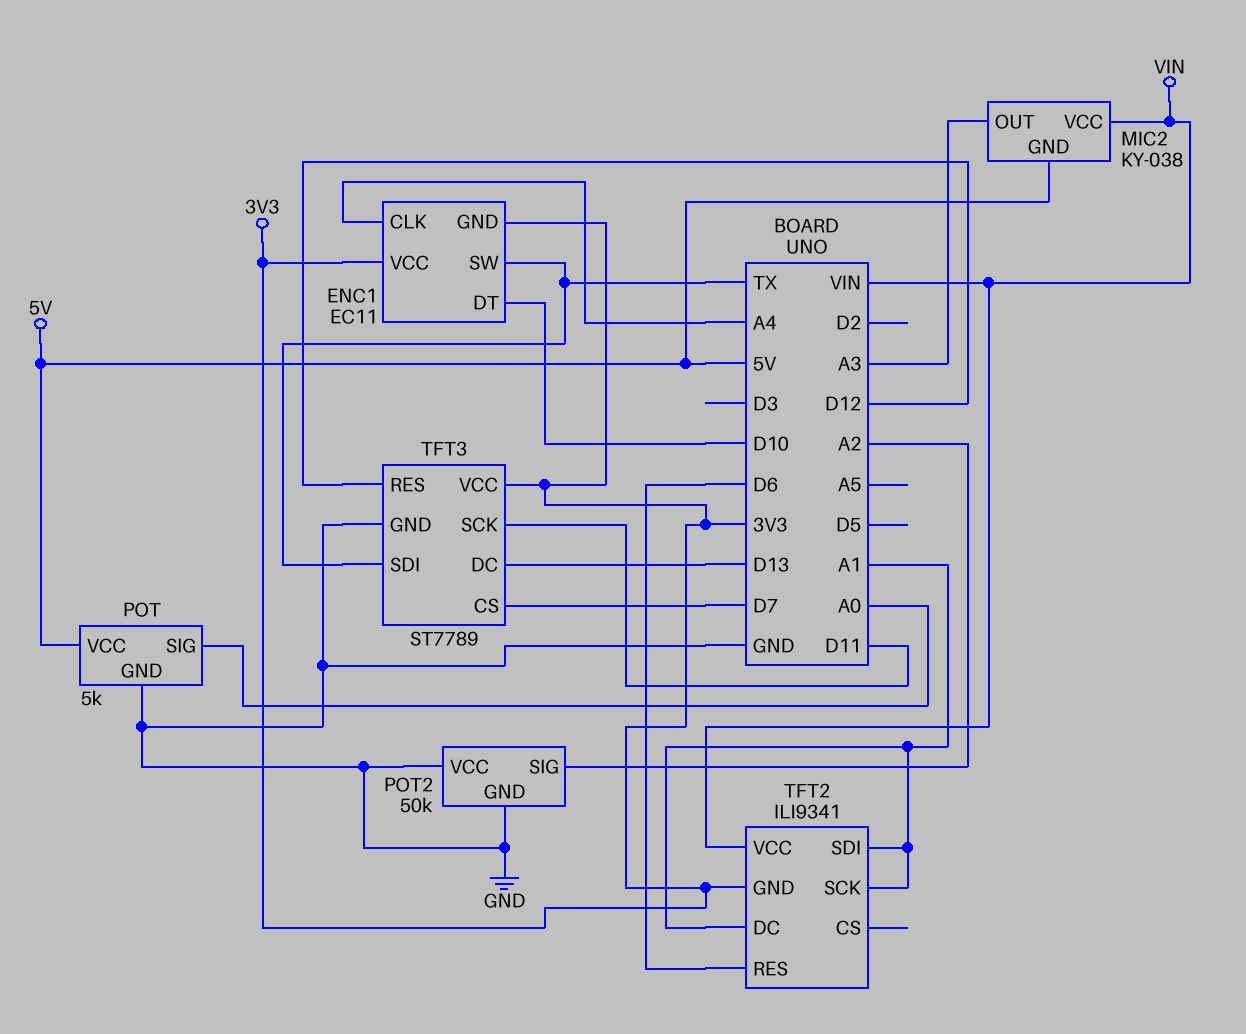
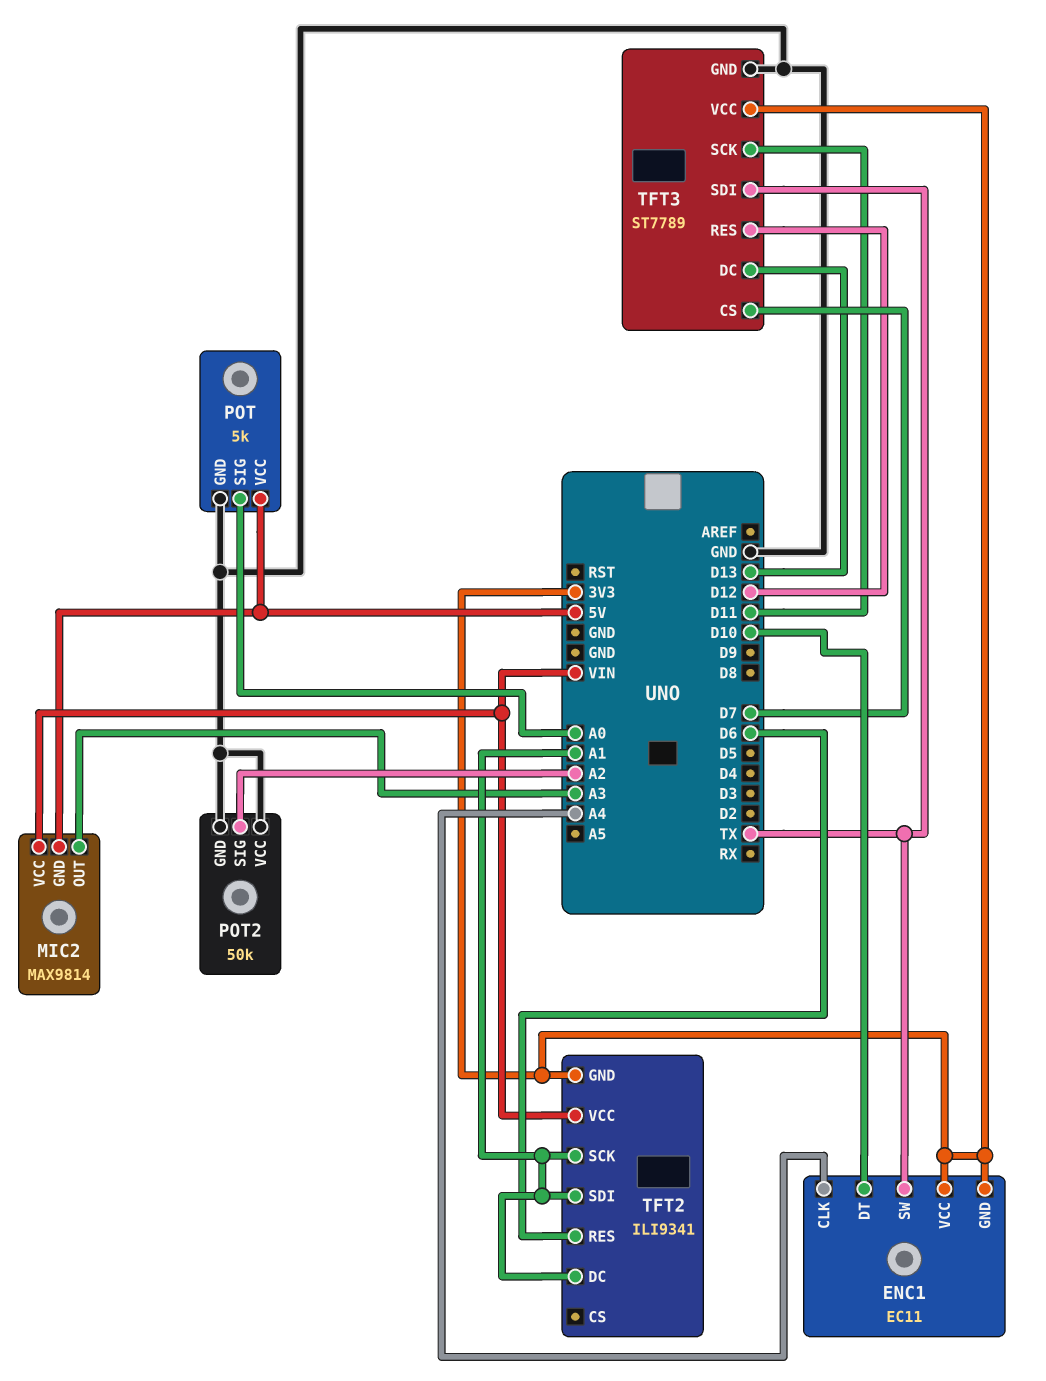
MIC2: KY-038 -> MAX9814

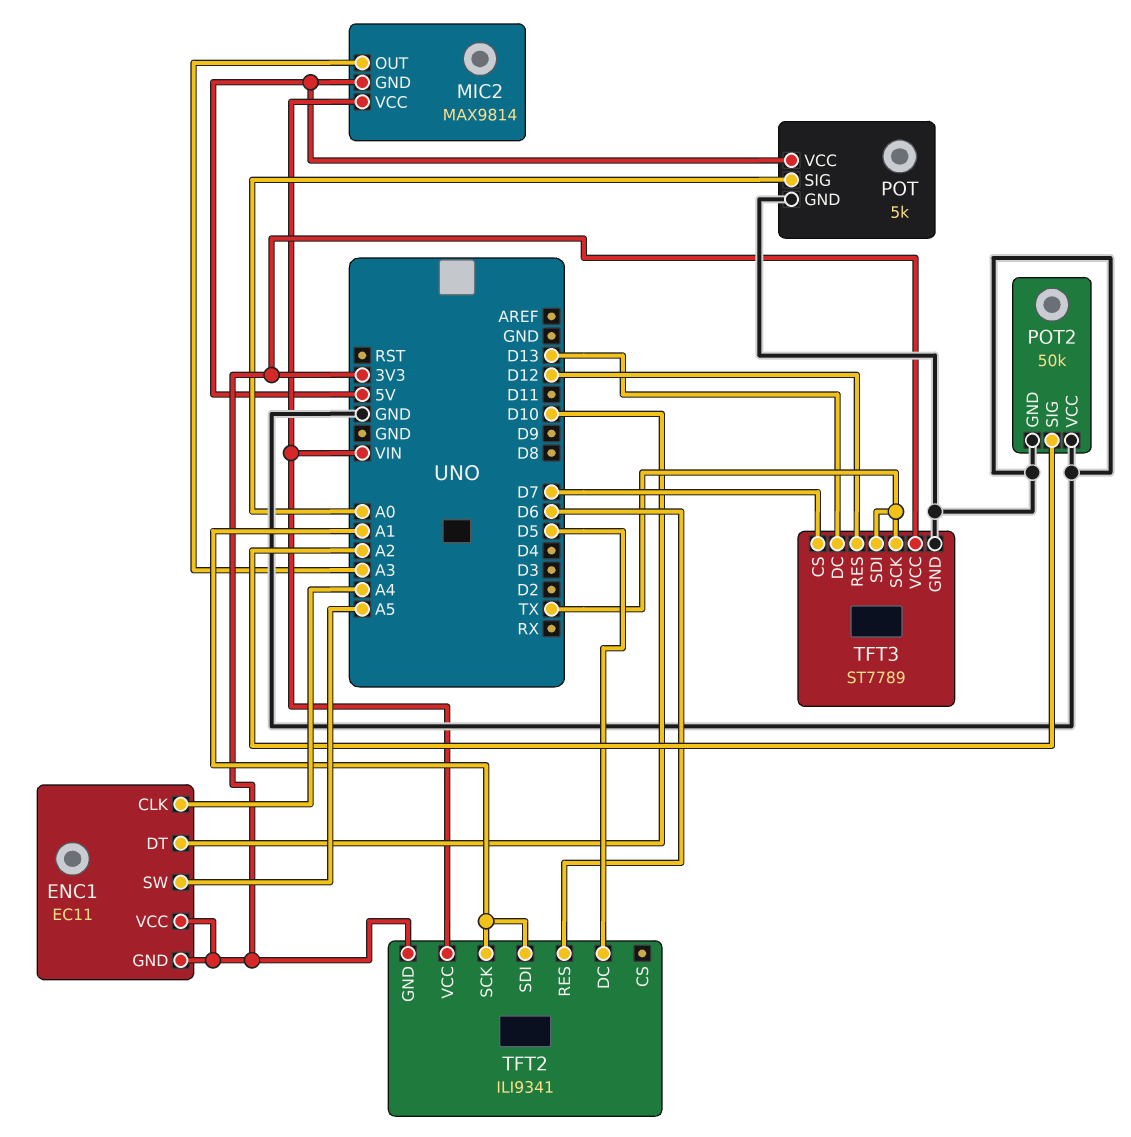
ENC1 pin SW: TX -> A5
TFT2 pin DC: A1 -> D5
TFT3 pin SCK: D11 -> TX

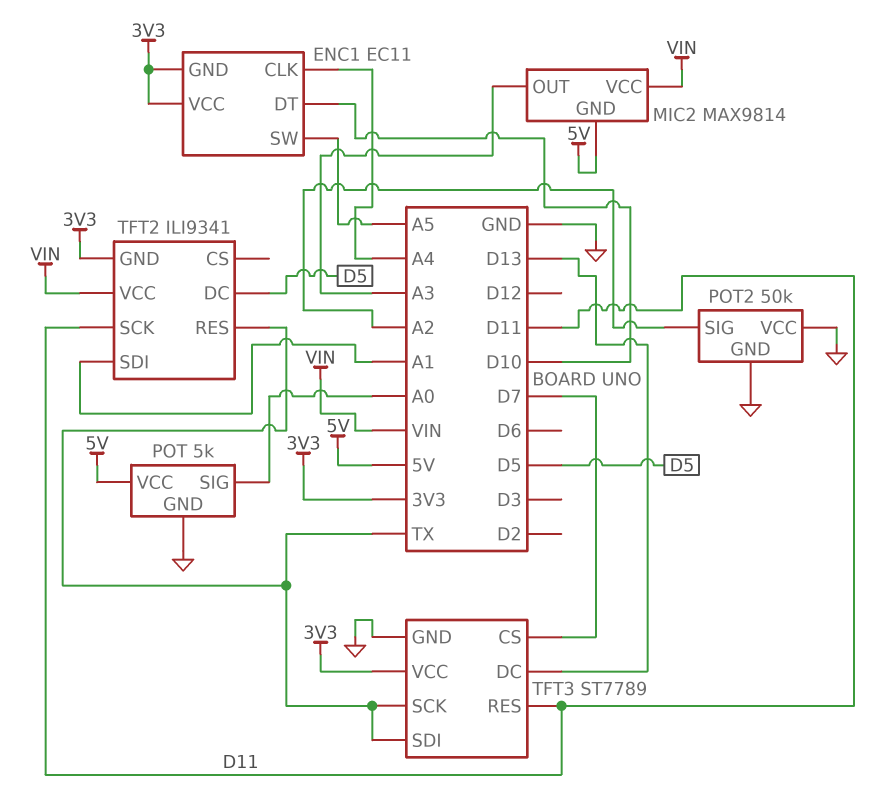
TFT2 pin RES: D6 -> TX
TFT2 pin SCK: A1 -> D11
TFT3 pin RES: D12 -> D11

